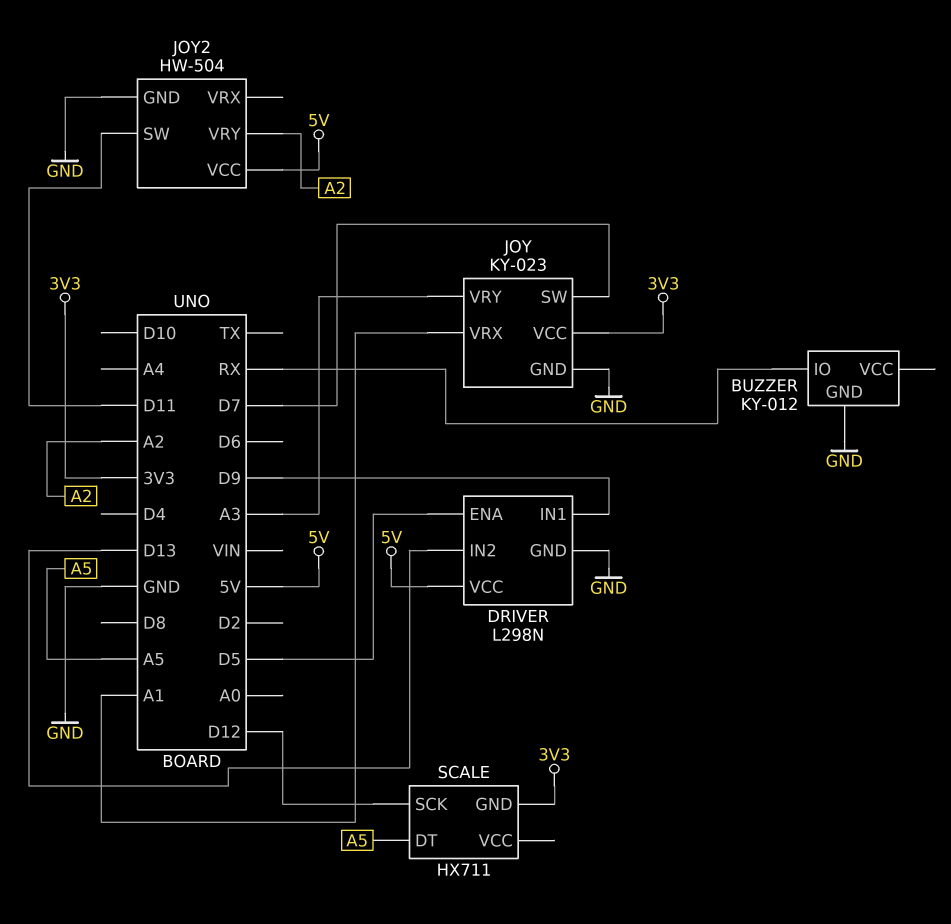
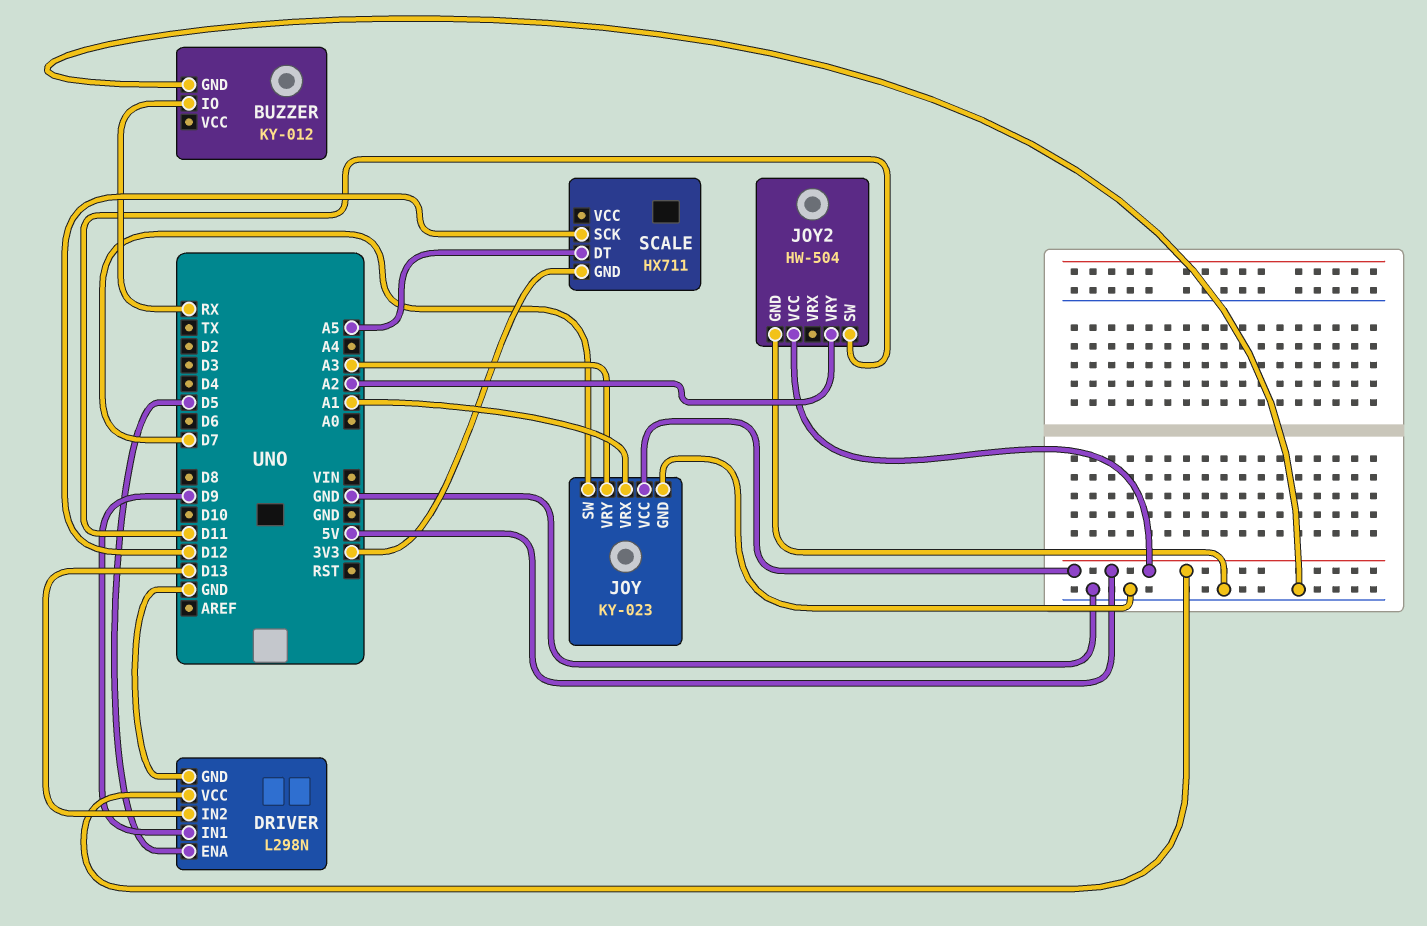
JOY pin VCC: 3V3 -> 5V

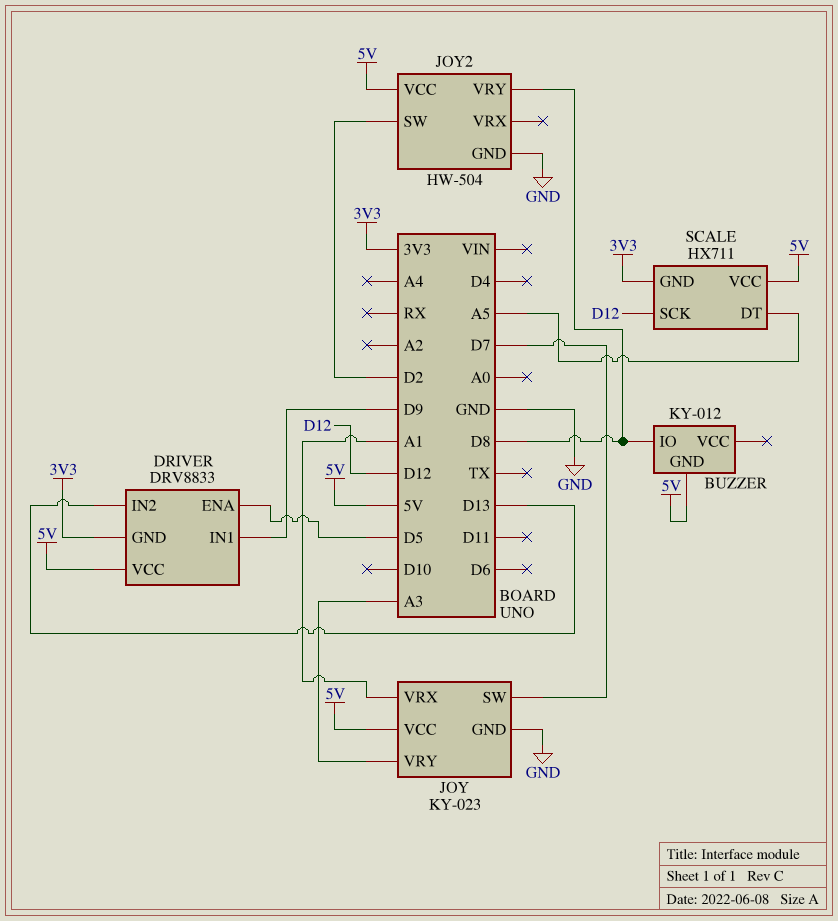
BUZZER pin GND: GND -> 5V
BUZZER pin IO: RX -> D8
DRIVER: L298N -> DRV8833
DRIVER pin GND: GND -> 3V3
JOY2 pin SW: D11 -> D2
JOY2 pin VRY: A2 -> D8
SCALE pin VCC: none -> 5V

